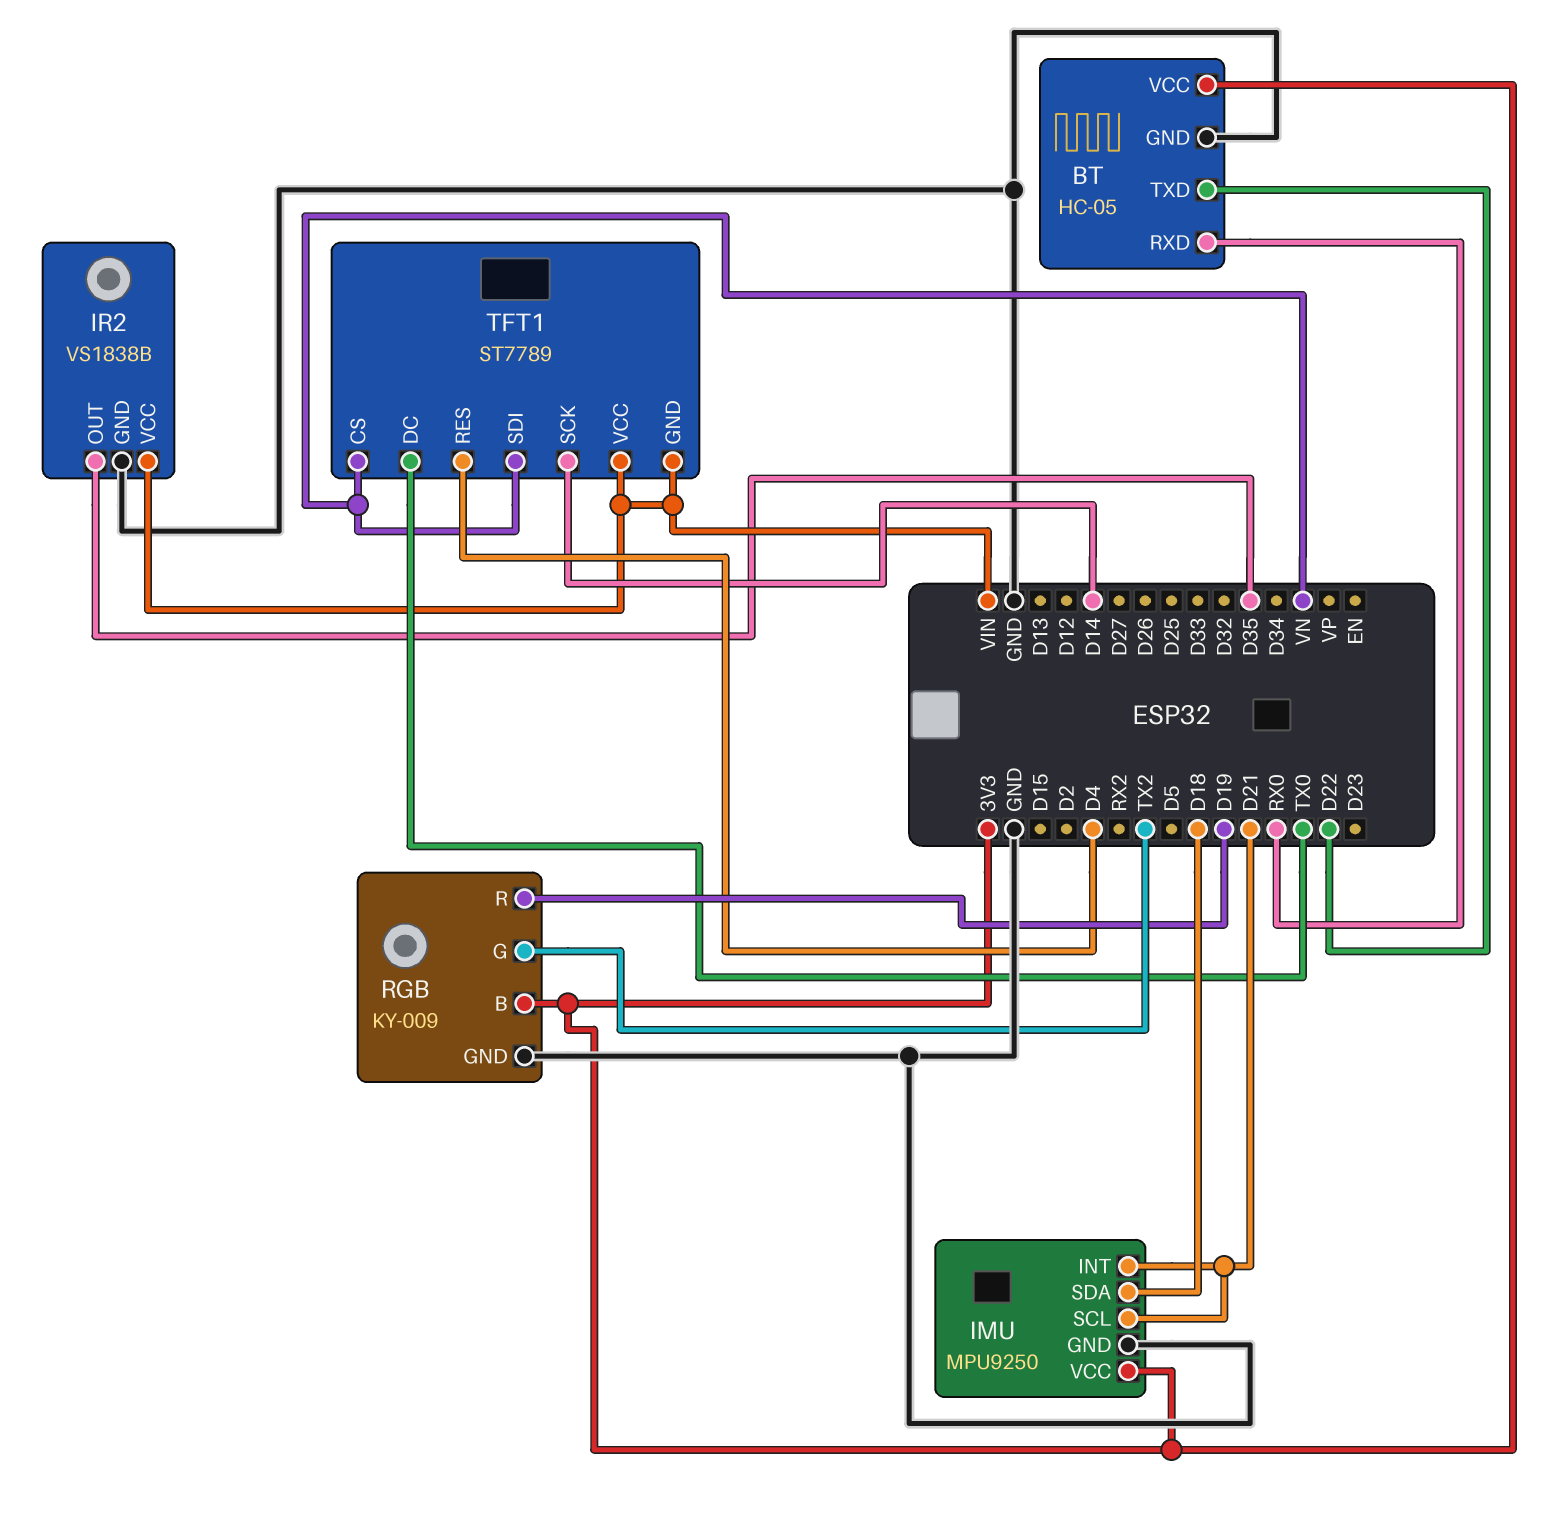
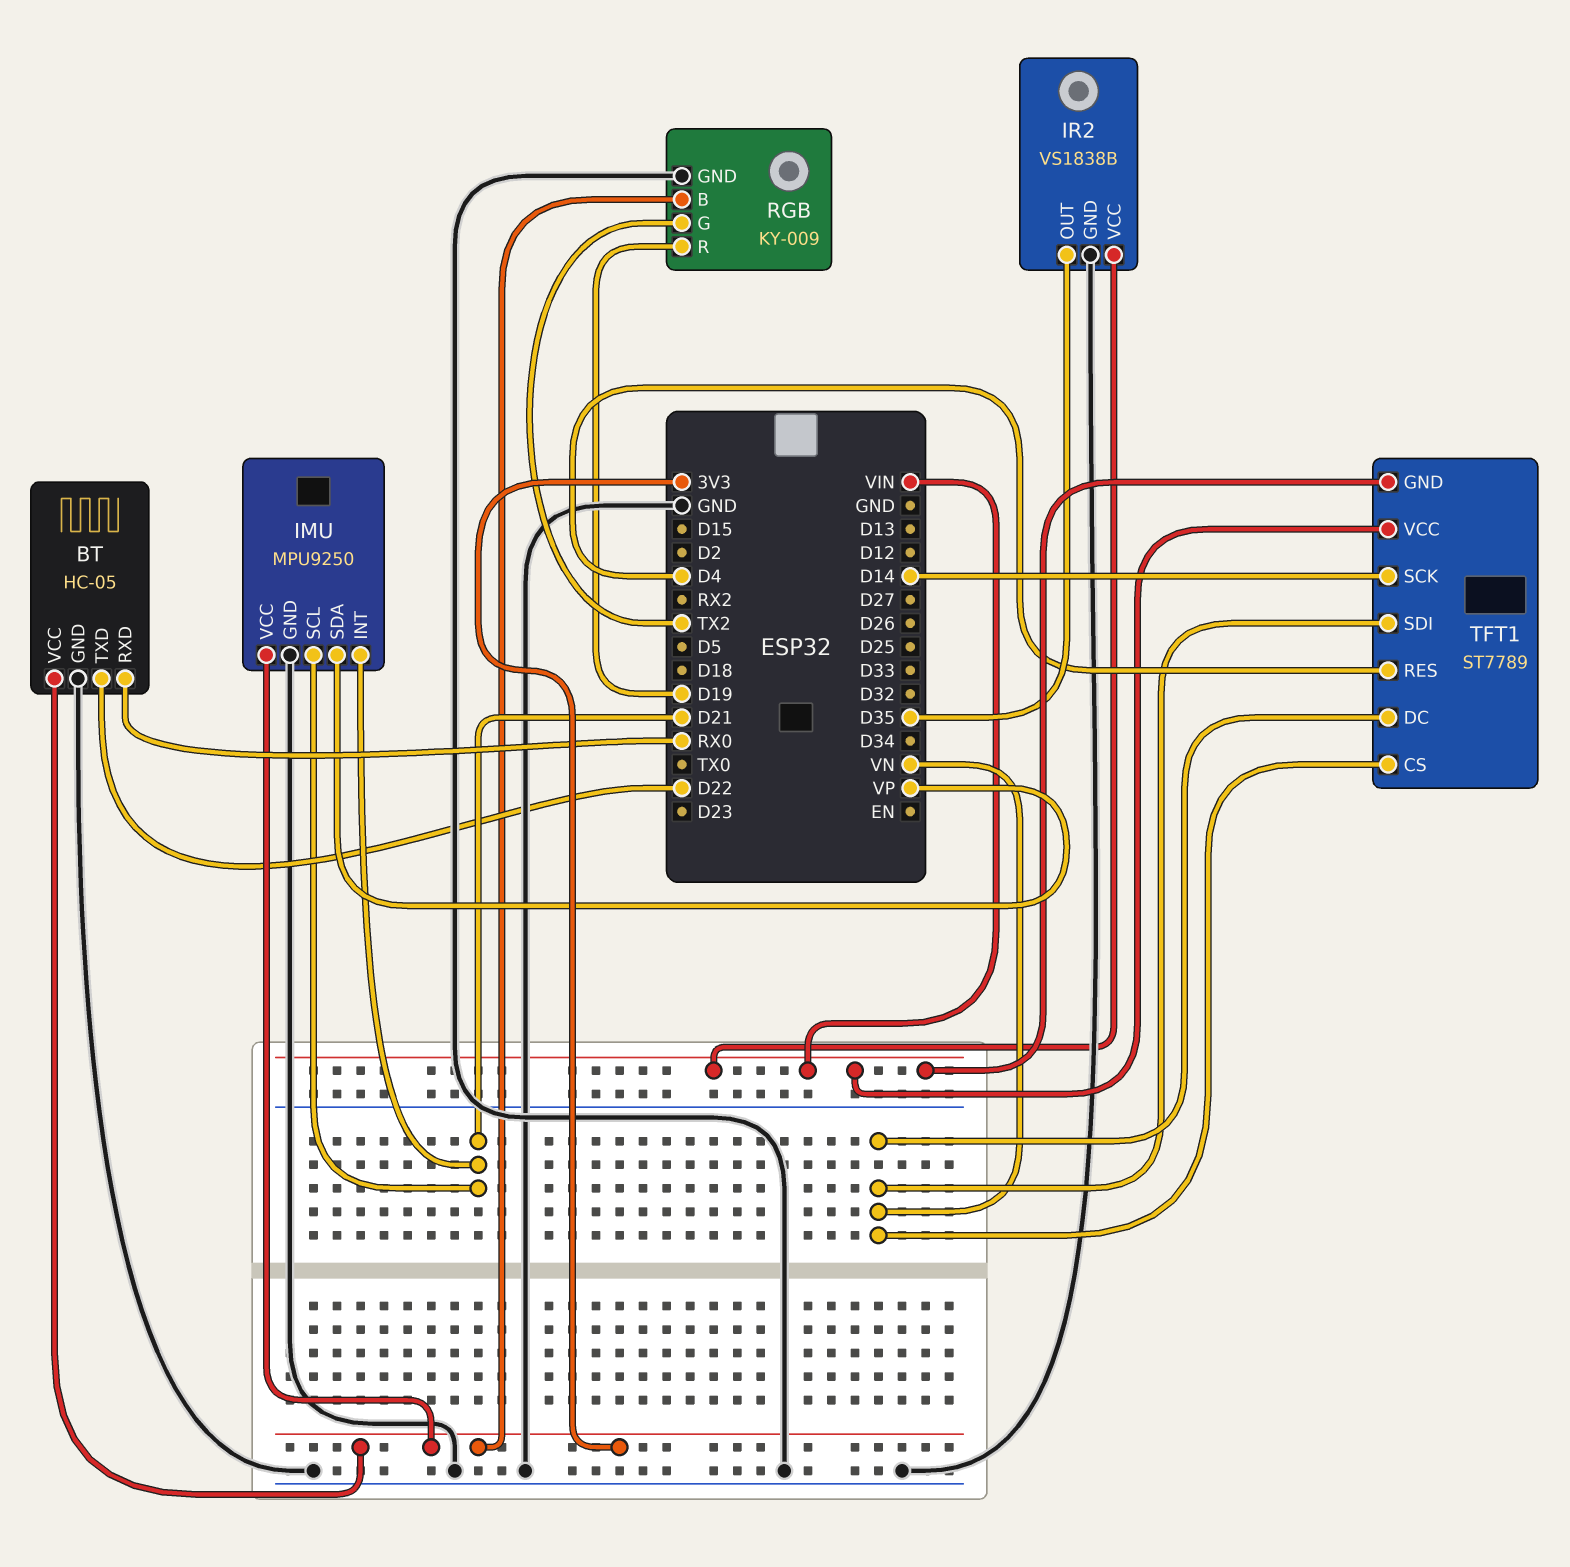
IMU pin SDA: D18 -> VP
TFT1 pin DC: TX0 -> VN

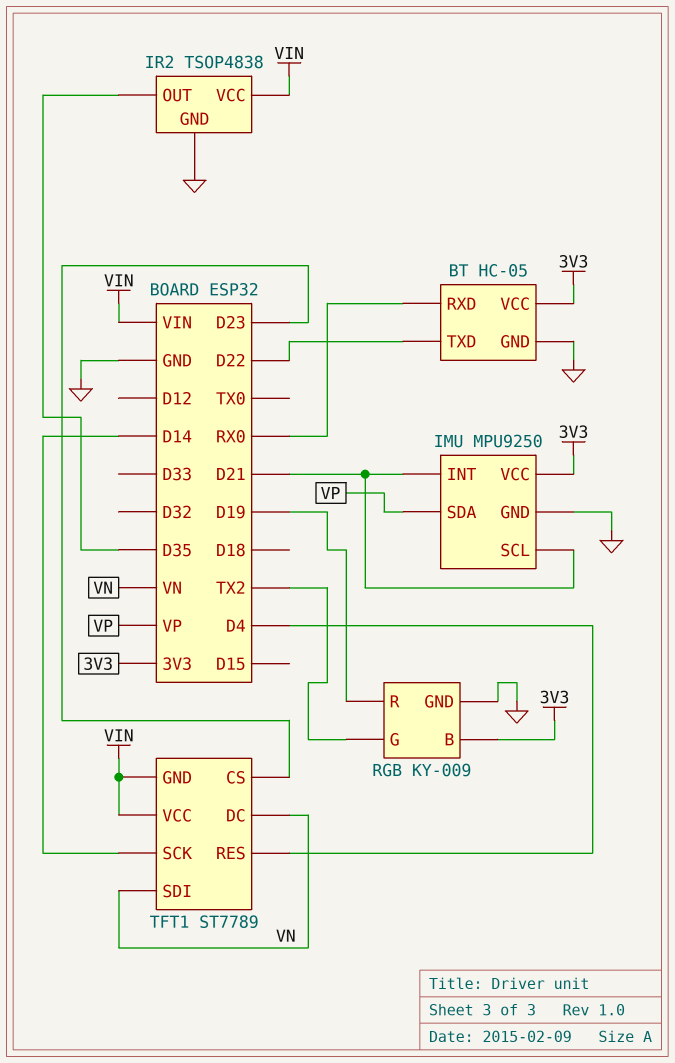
IR2: VS1838B -> TSOP4838
TFT1 pin CS: VN -> D23

